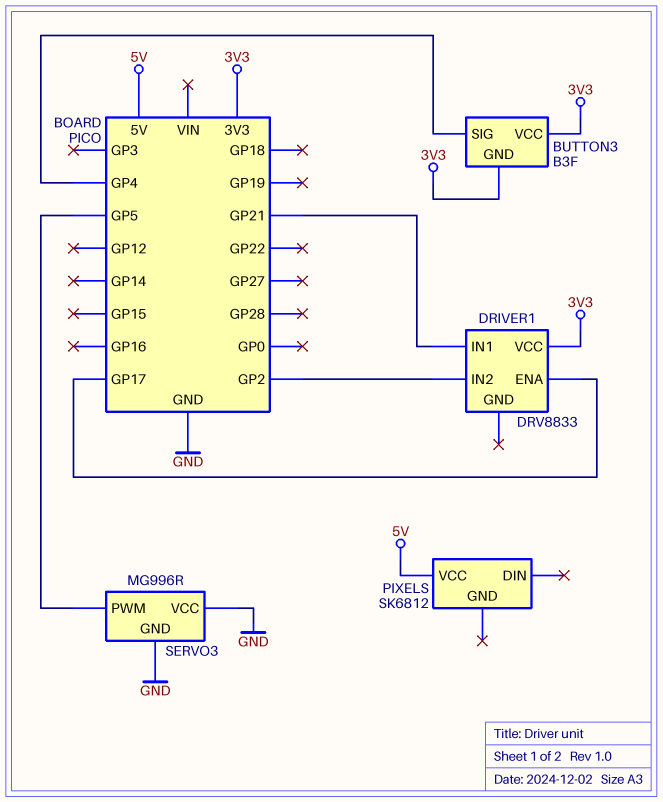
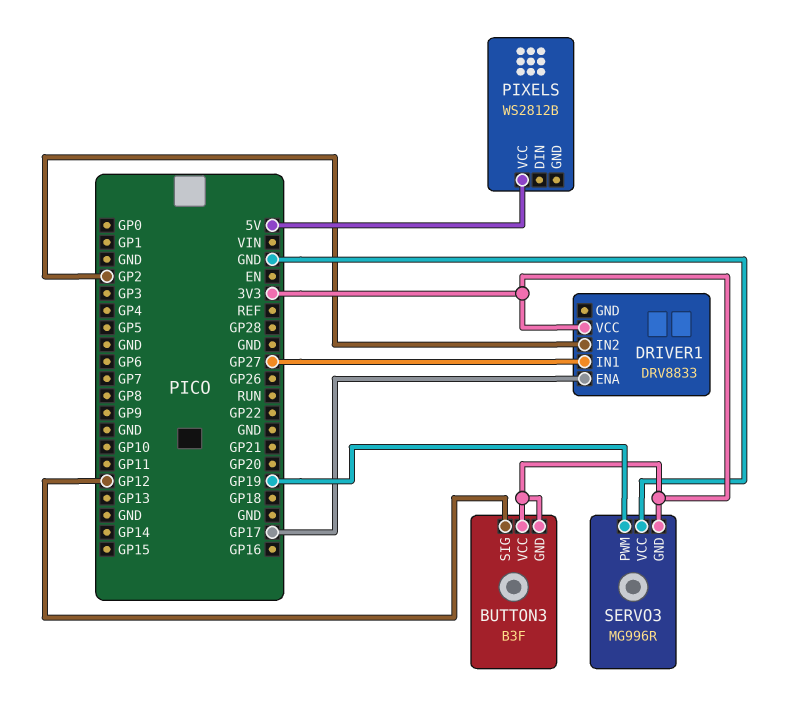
BUTTON3 pin SIG: GP4 -> GP12
DRIVER1 pin IN1: GP21 -> GP27
PIXELS: SK6812 -> WS2812B
SERVO3 pin GND: GND -> 3V3
SERVO3 pin PWM: GP5 -> GP19

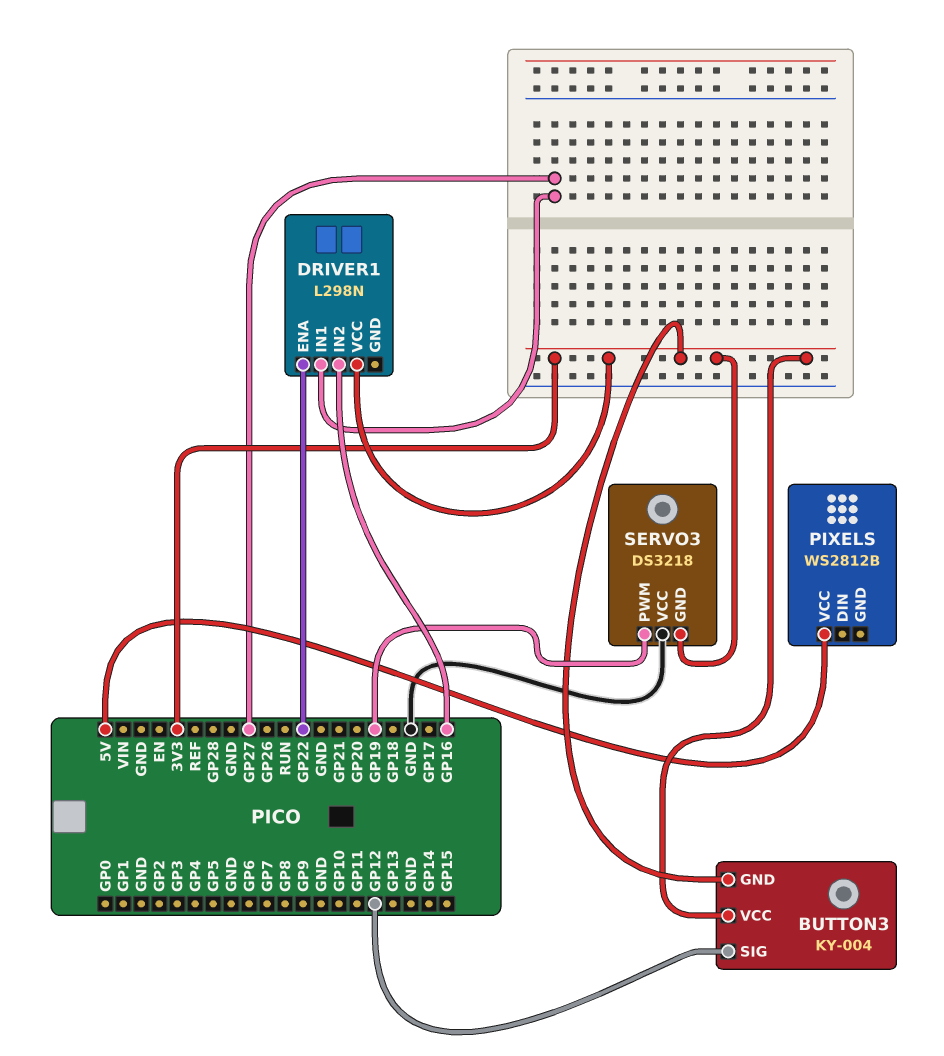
BUTTON3: B3F -> KY-004
DRIVER1: DRV8833 -> L298N
DRIVER1 pin ENA: GP17 -> GP22
DRIVER1 pin IN2: GP2 -> GP16
SERVO3: MG996R -> DS3218

